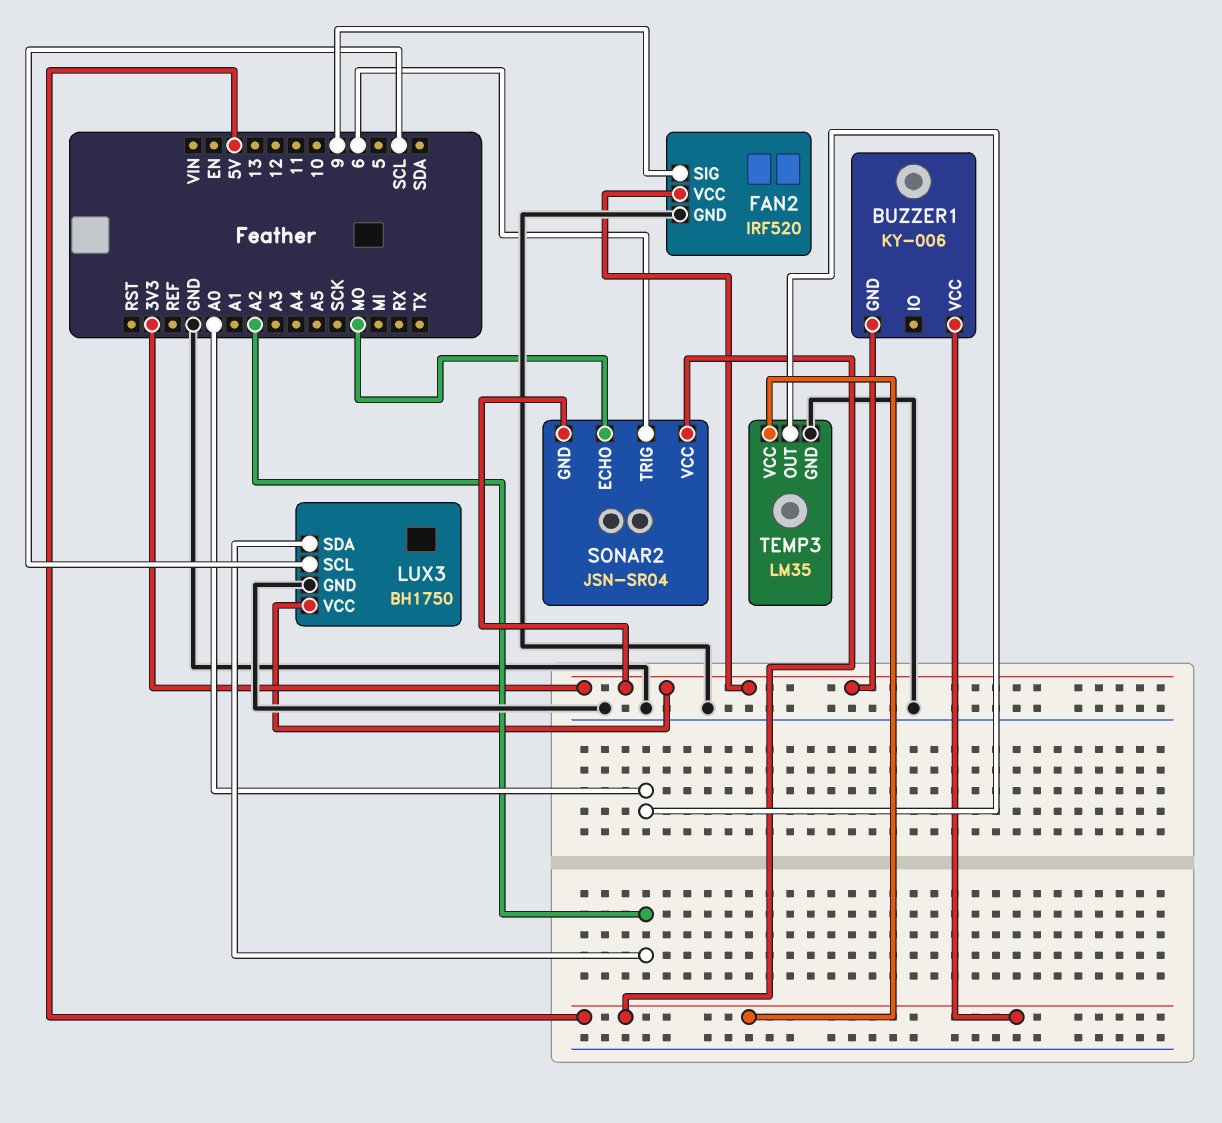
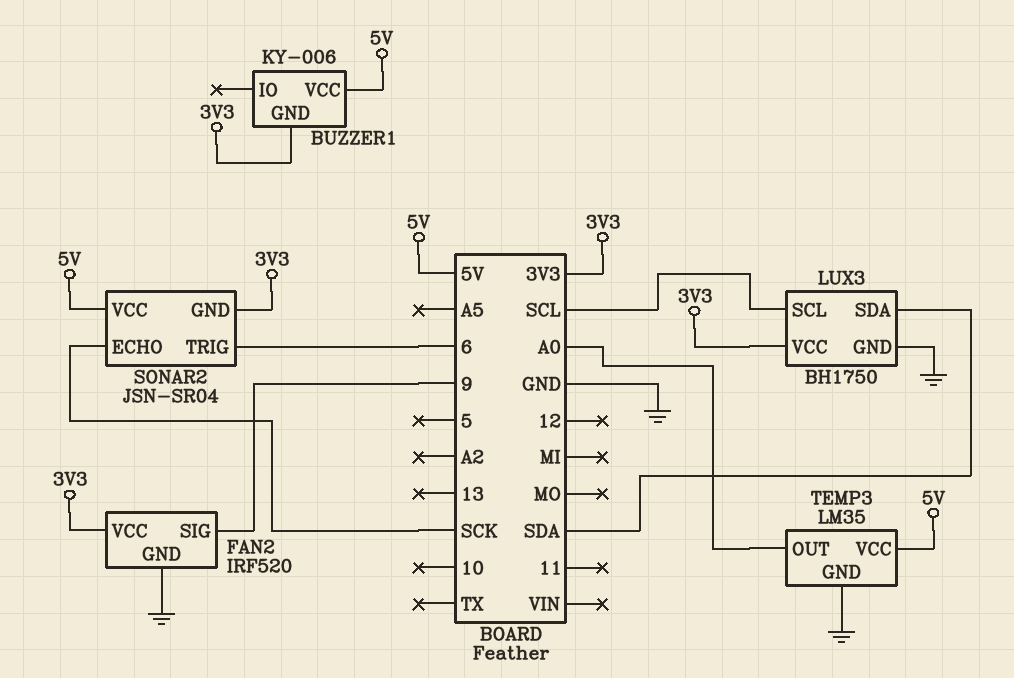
LUX3 pin SDA: A2 -> SDA
SONAR2 pin ECHO: MO -> SCK

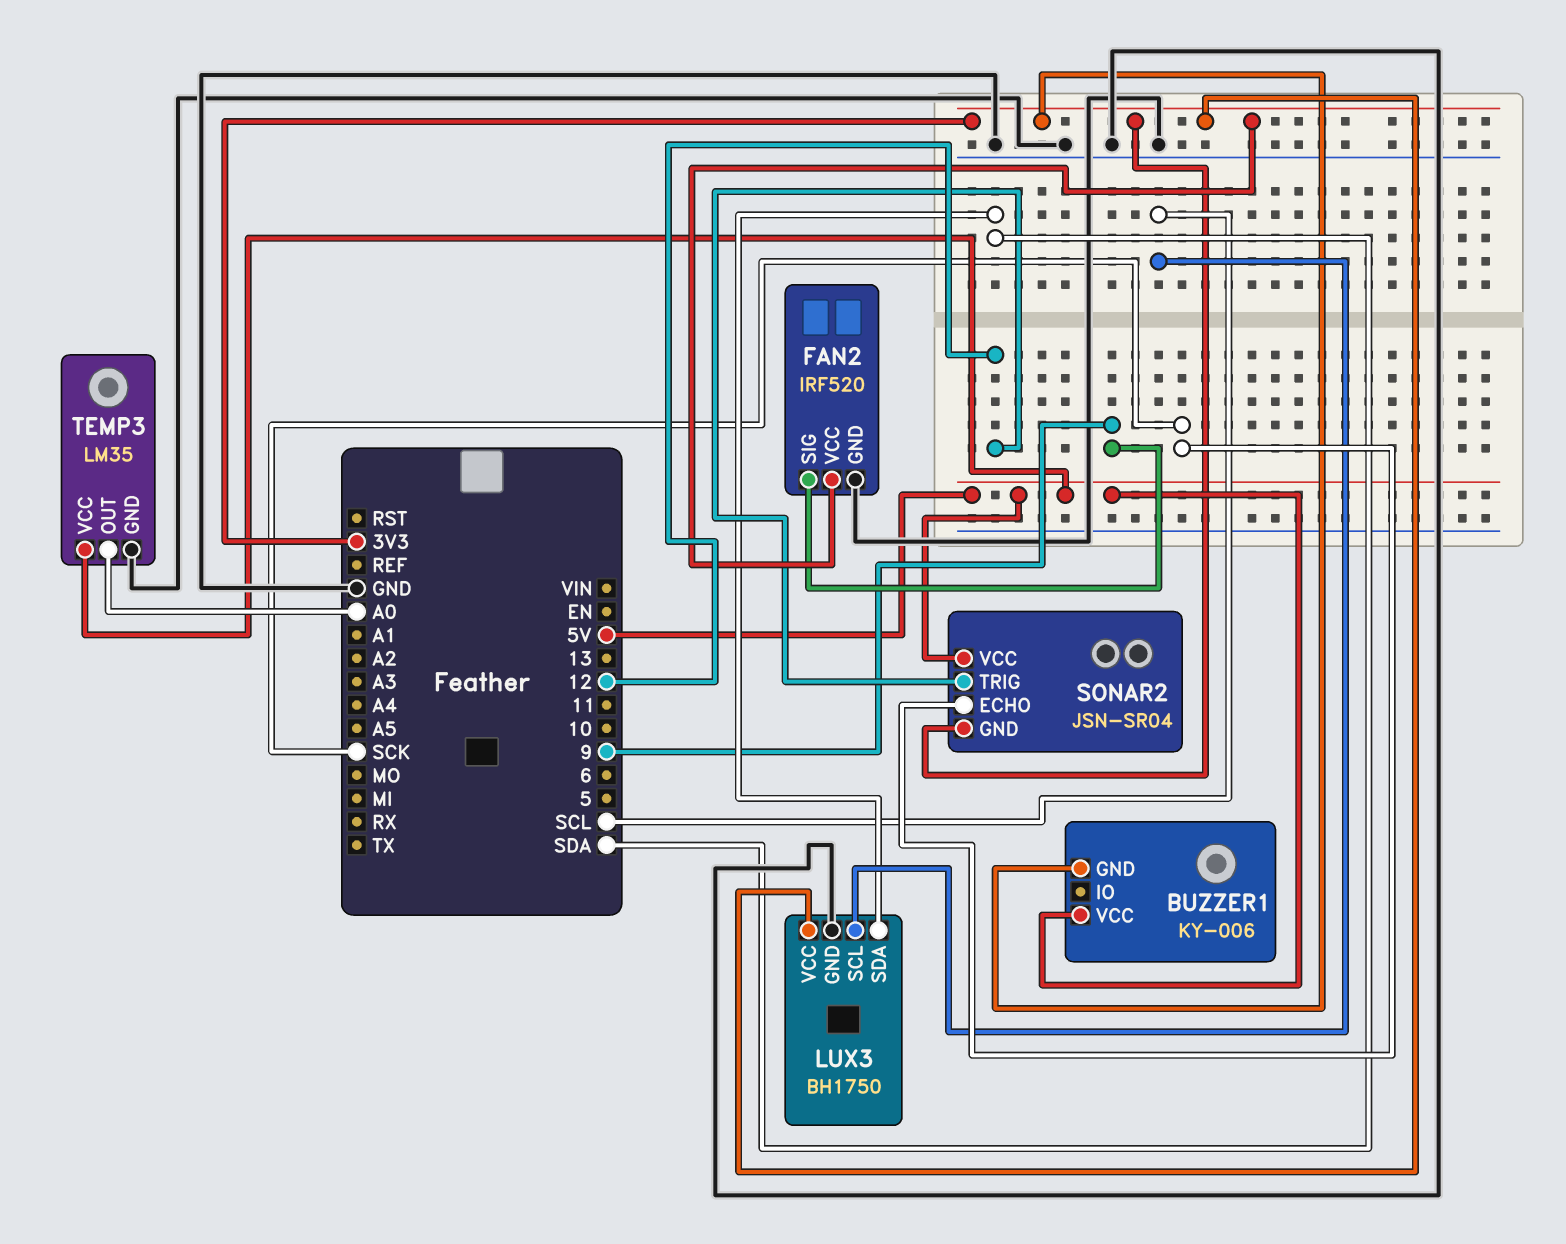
SONAR2 pin TRIG: 6 -> 12

